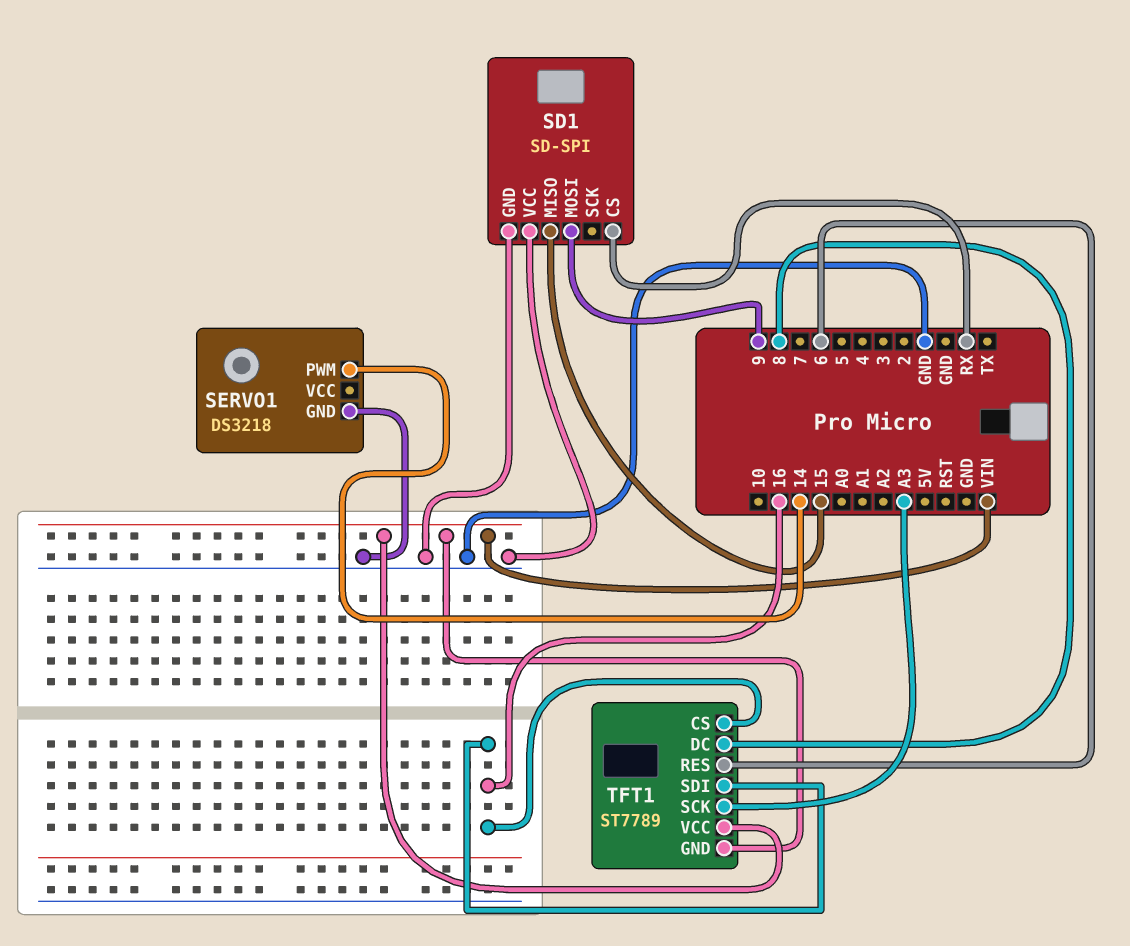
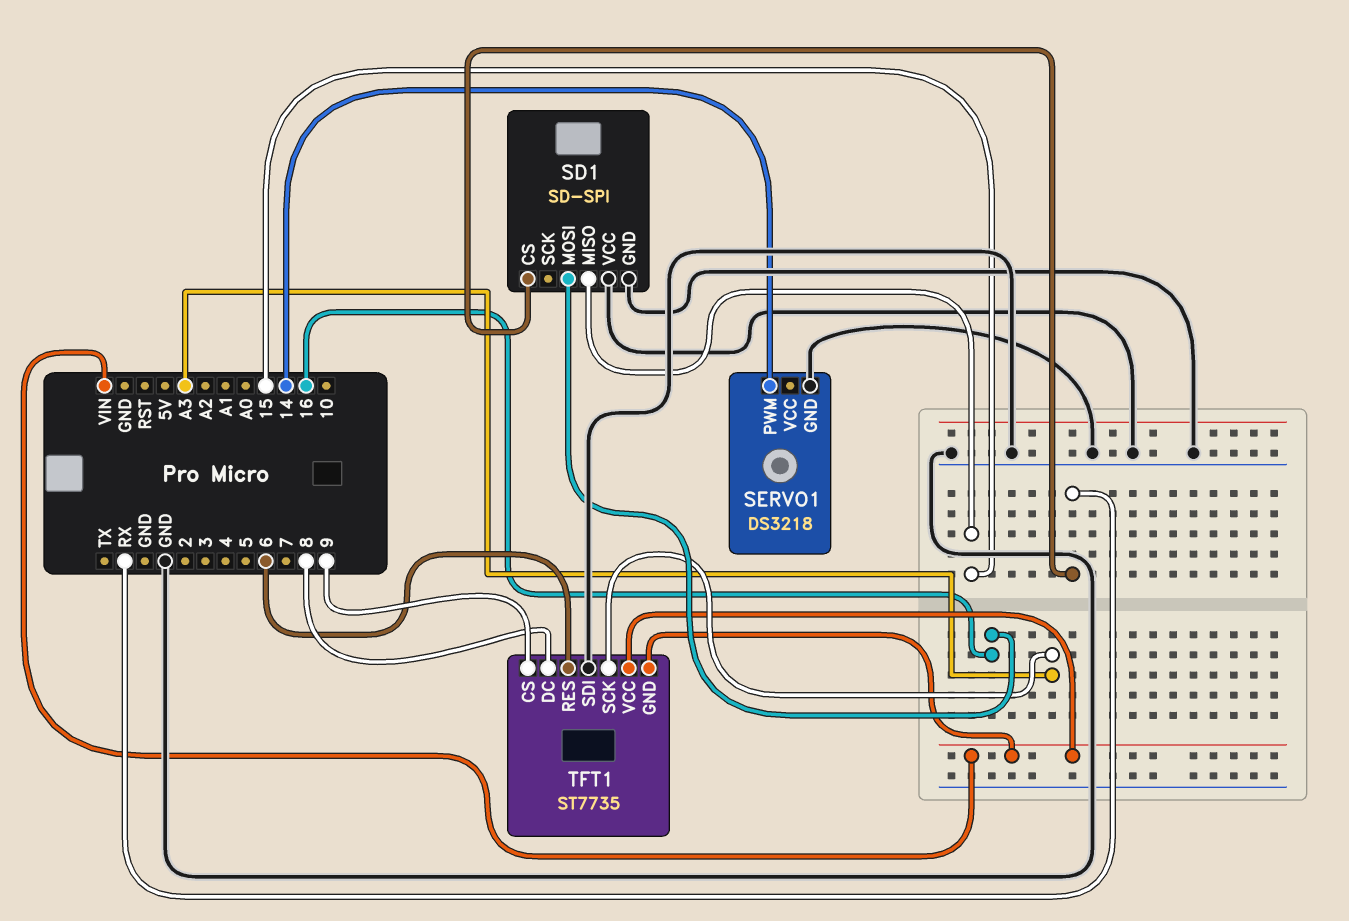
SD1 pin MOSI: 9 -> 16
TFT1: ST7789 -> ST7735
TFT1 pin CS: 16 -> 9
TFT1 pin SDI: 16 -> GND

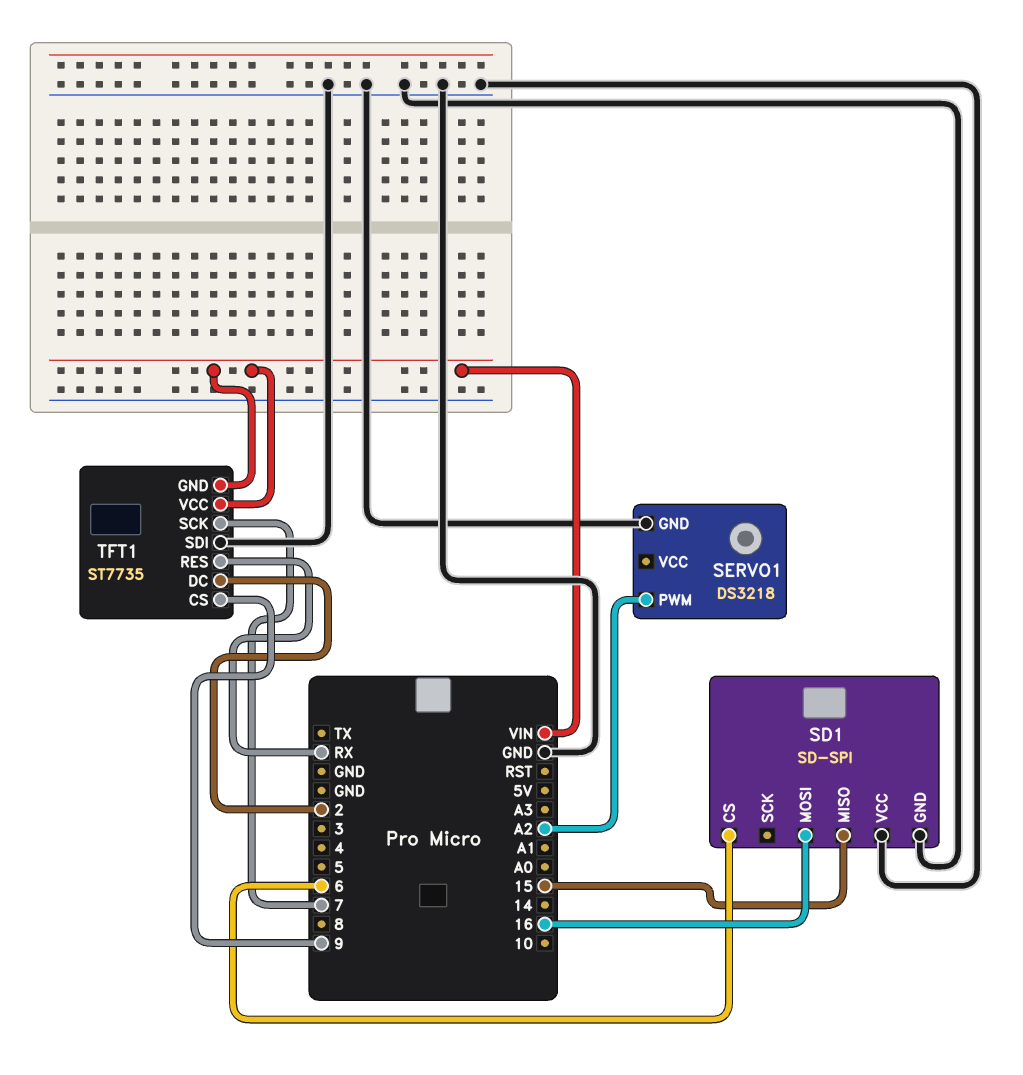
SD1 pin CS: RX -> 6
SERVO1 pin PWM: 14 -> A2
TFT1 pin DC: 8 -> 2
TFT1 pin RES: 6 -> RX
TFT1 pin SCK: A3 -> 7

